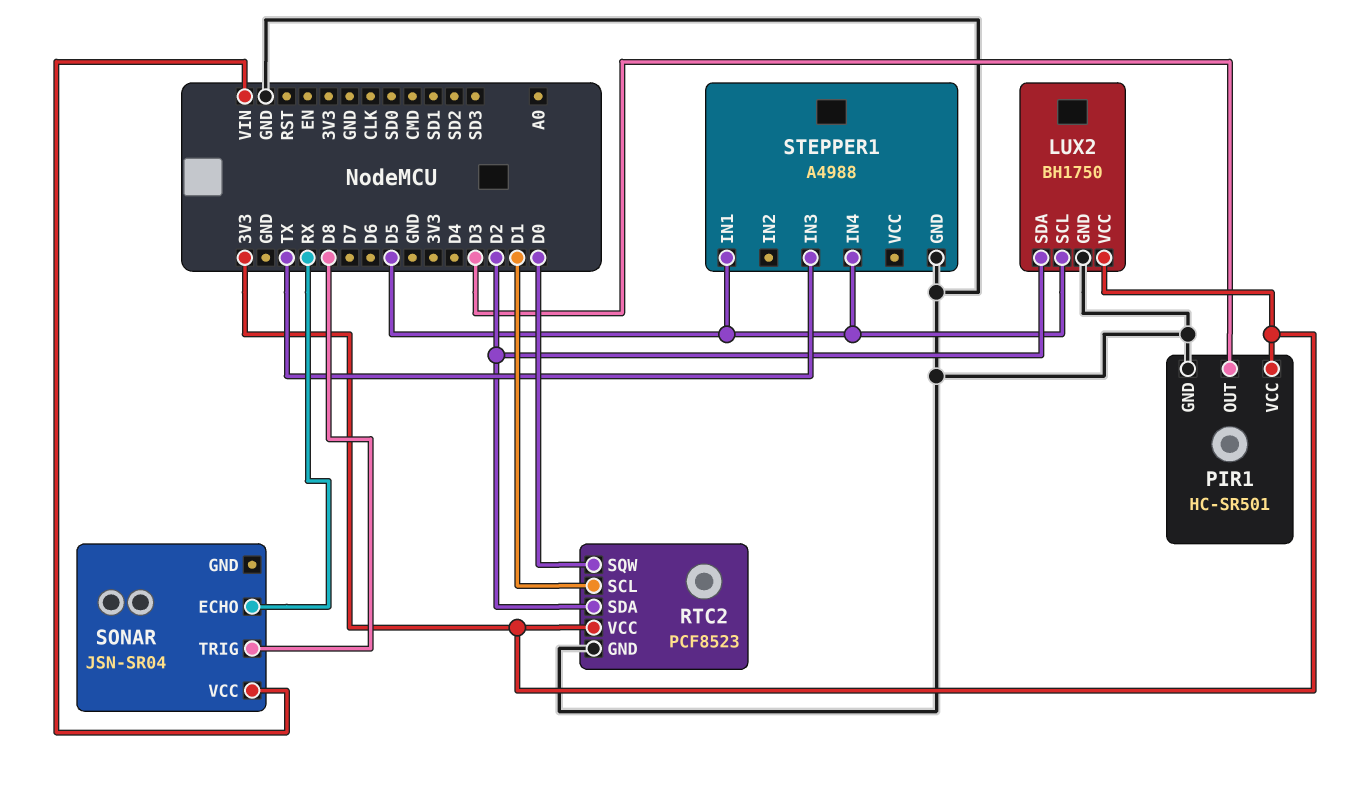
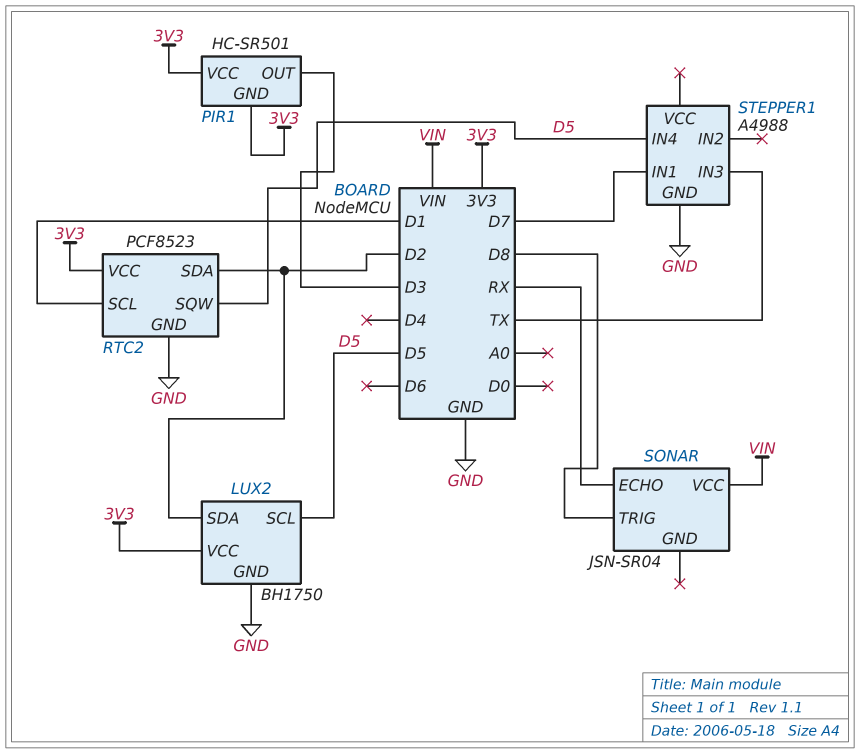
PIR1 pin GND: GND -> 3V3
RTC2 pin SQW: D0 -> D5
STEPPER1 pin IN1: D5 -> D7

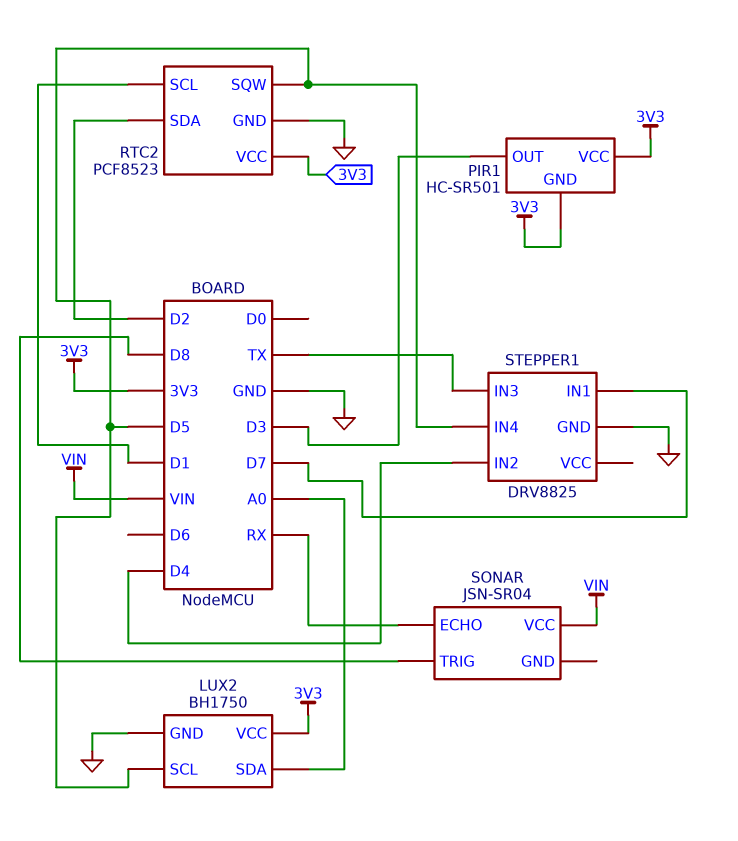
LUX2 pin SDA: D2 -> A0
STEPPER1: A4988 -> DRV8825
STEPPER1 pin IN2: none -> D4

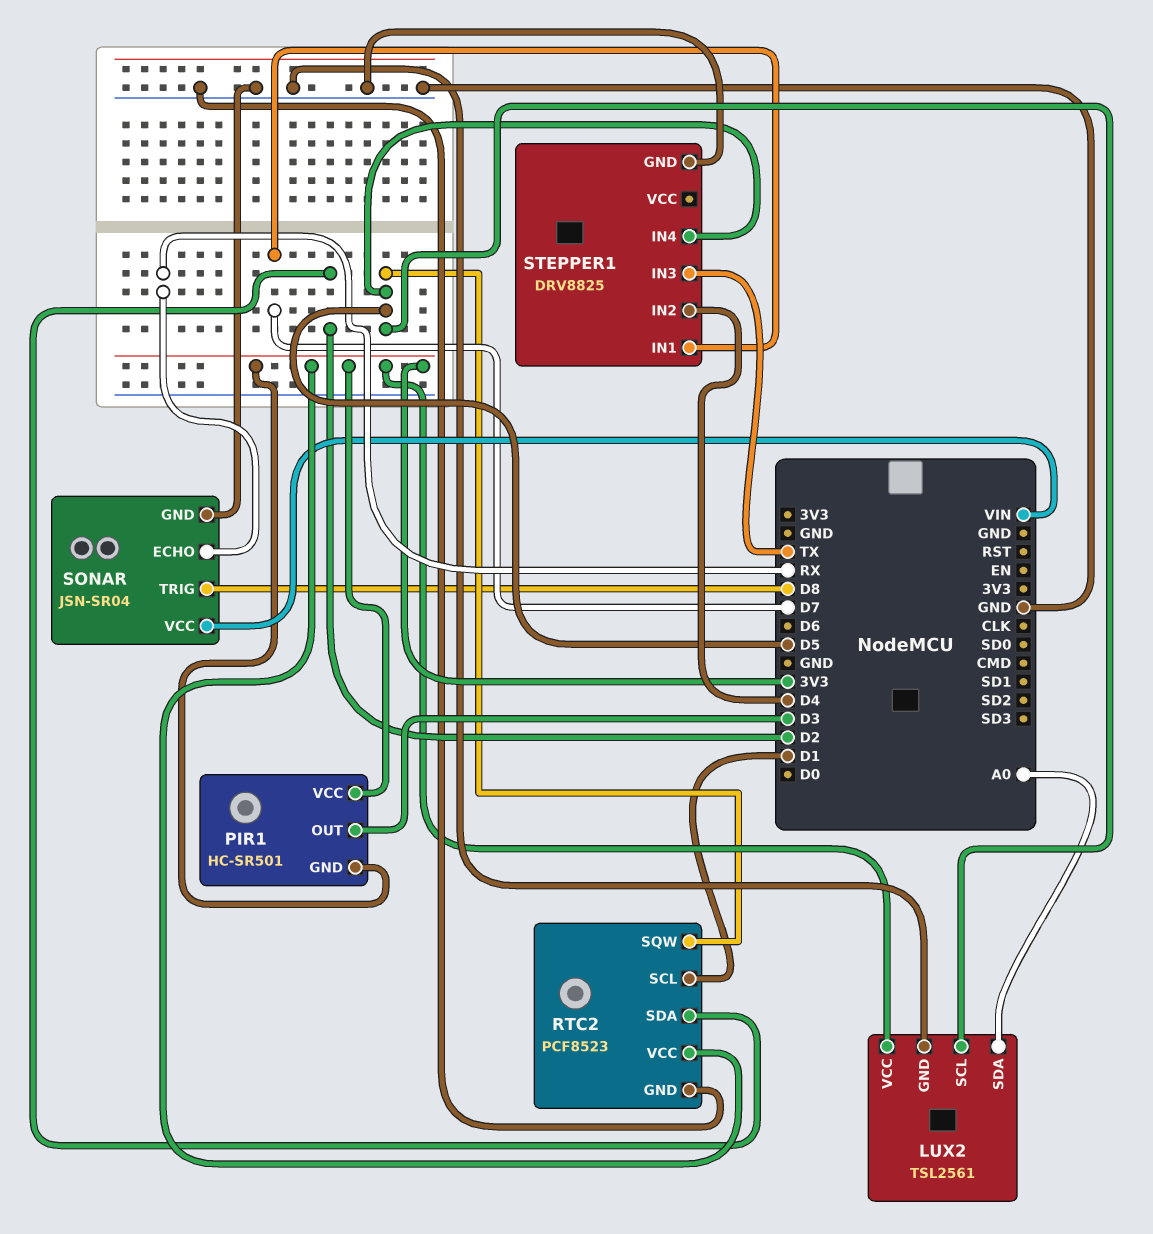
LUX2: BH1750 -> TSL2561
SONAR pin GND: none -> GND

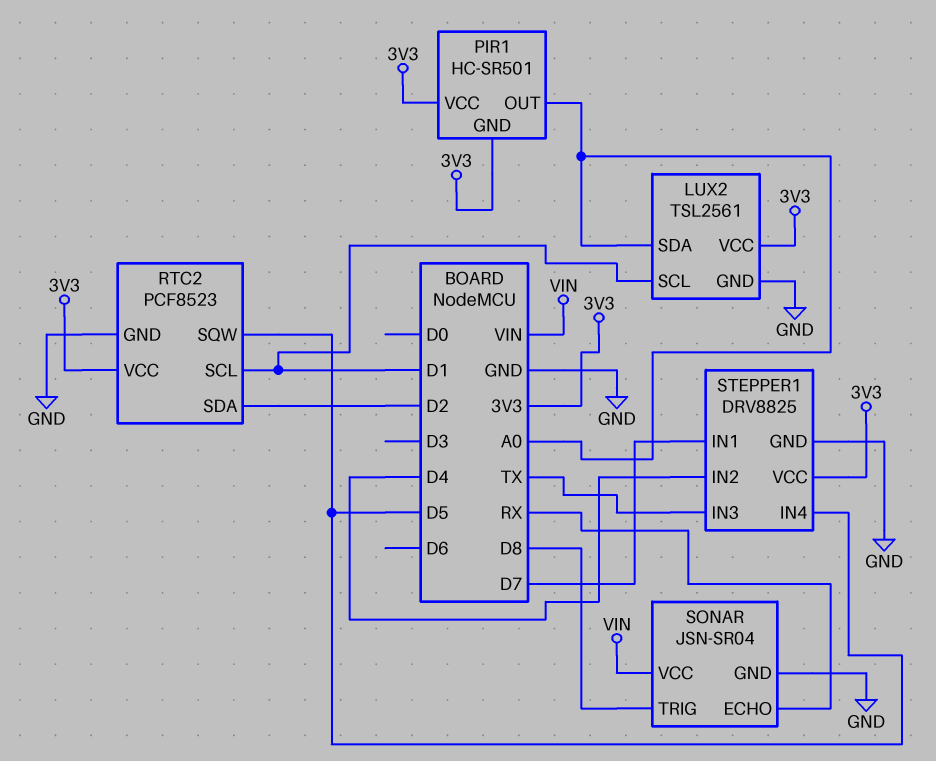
LUX2 pin SCL: D5 -> D1
PIR1 pin OUT: D3 -> A0
STEPPER1 pin VCC: none -> 3V3

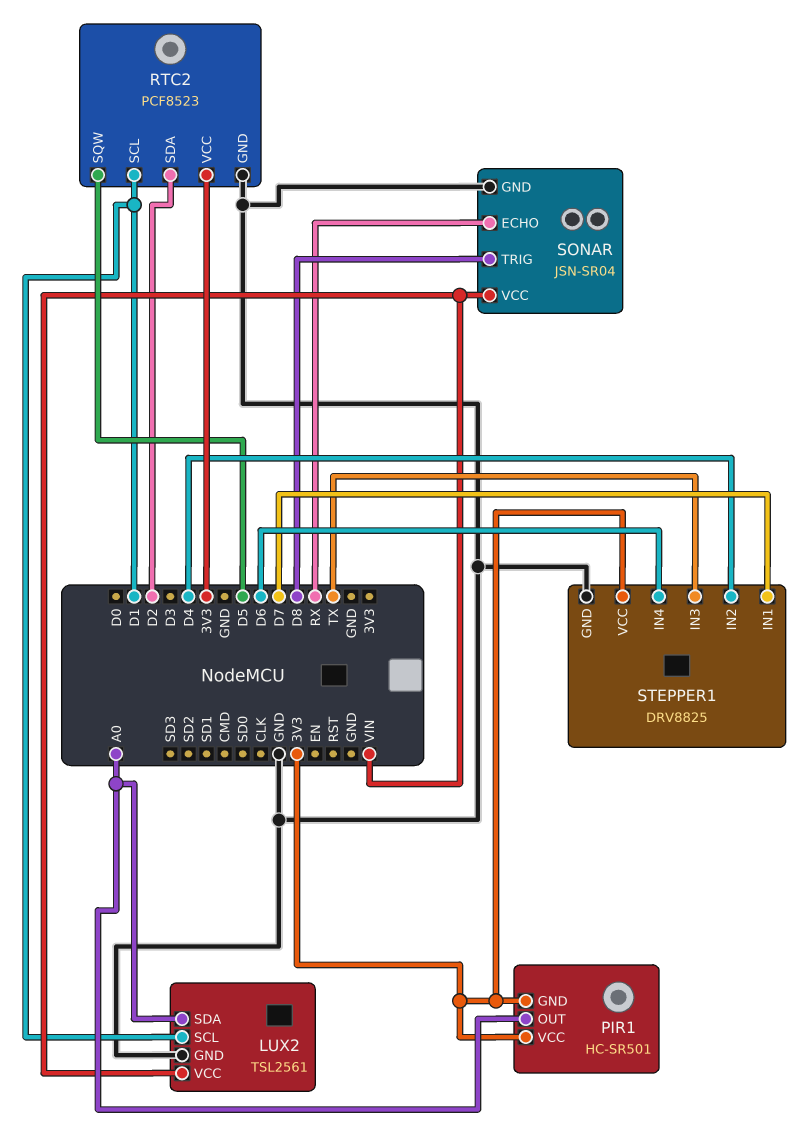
LUX2 pin VCC: 3V3 -> VIN
STEPPER1 pin IN4: D5 -> D6

